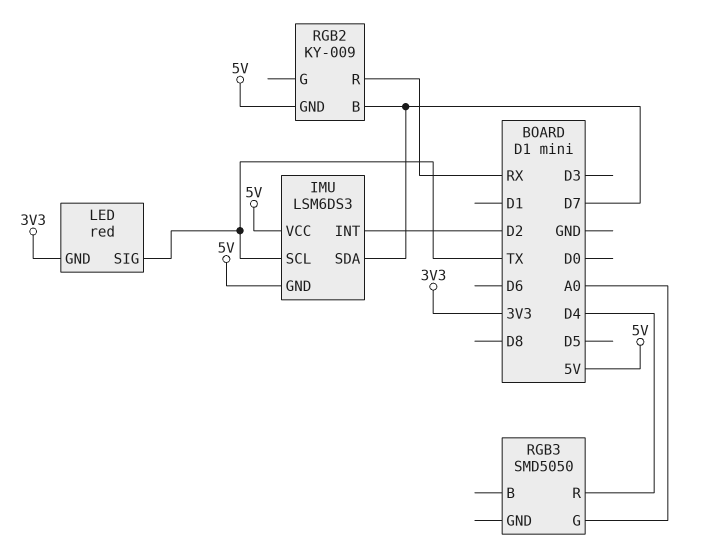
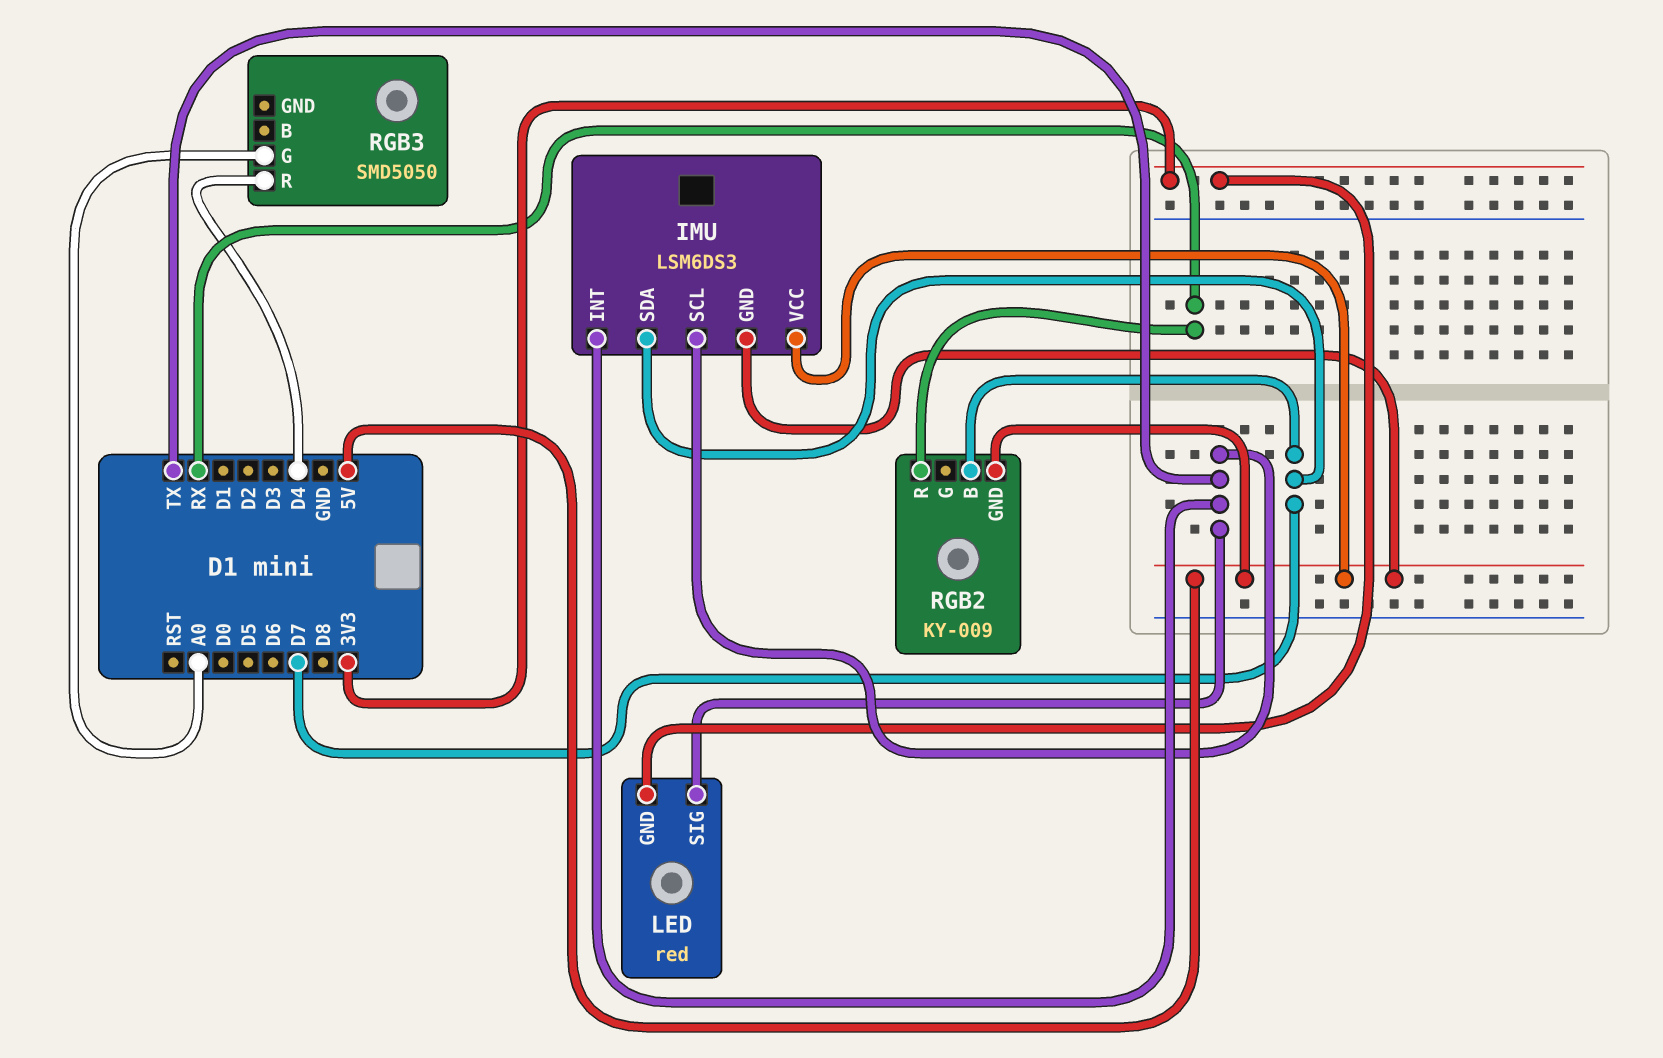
IMU pin INT: D2 -> TX

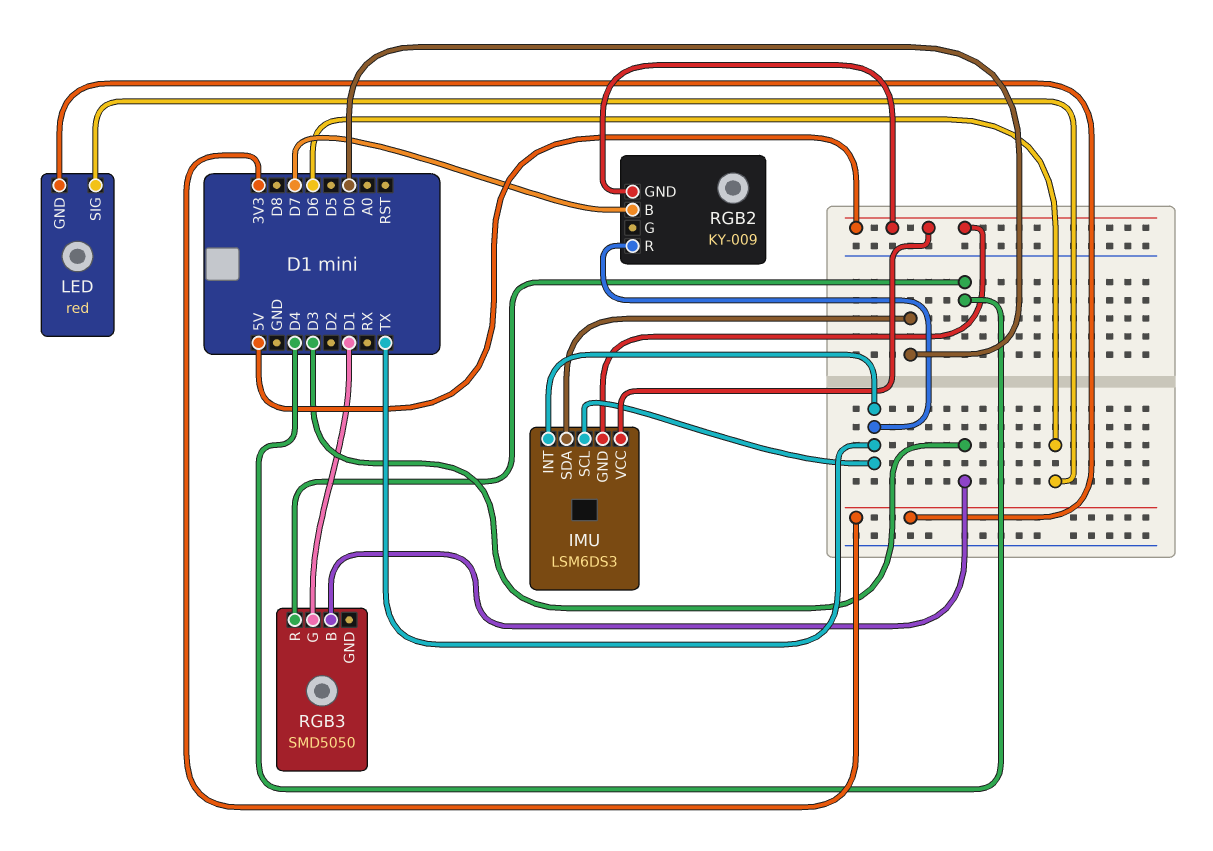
IMU pin SDA: D7 -> D0
LED pin SIG: TX -> D6
RGB2 pin R: RX -> TX
RGB3 pin B: none -> D3
RGB3 pin G: A0 -> D1

